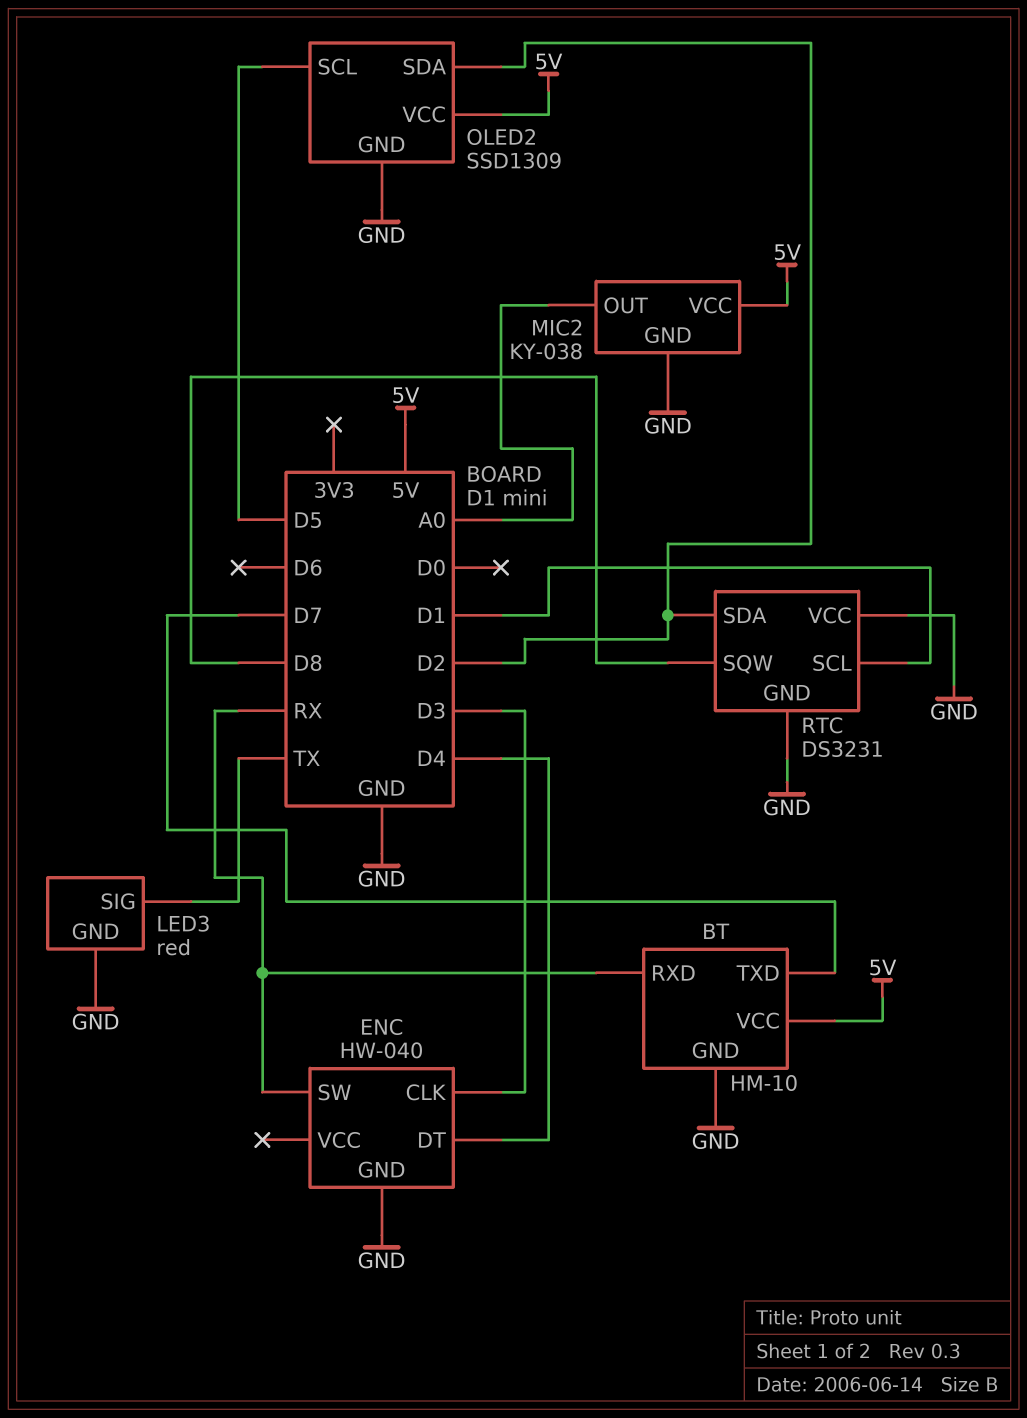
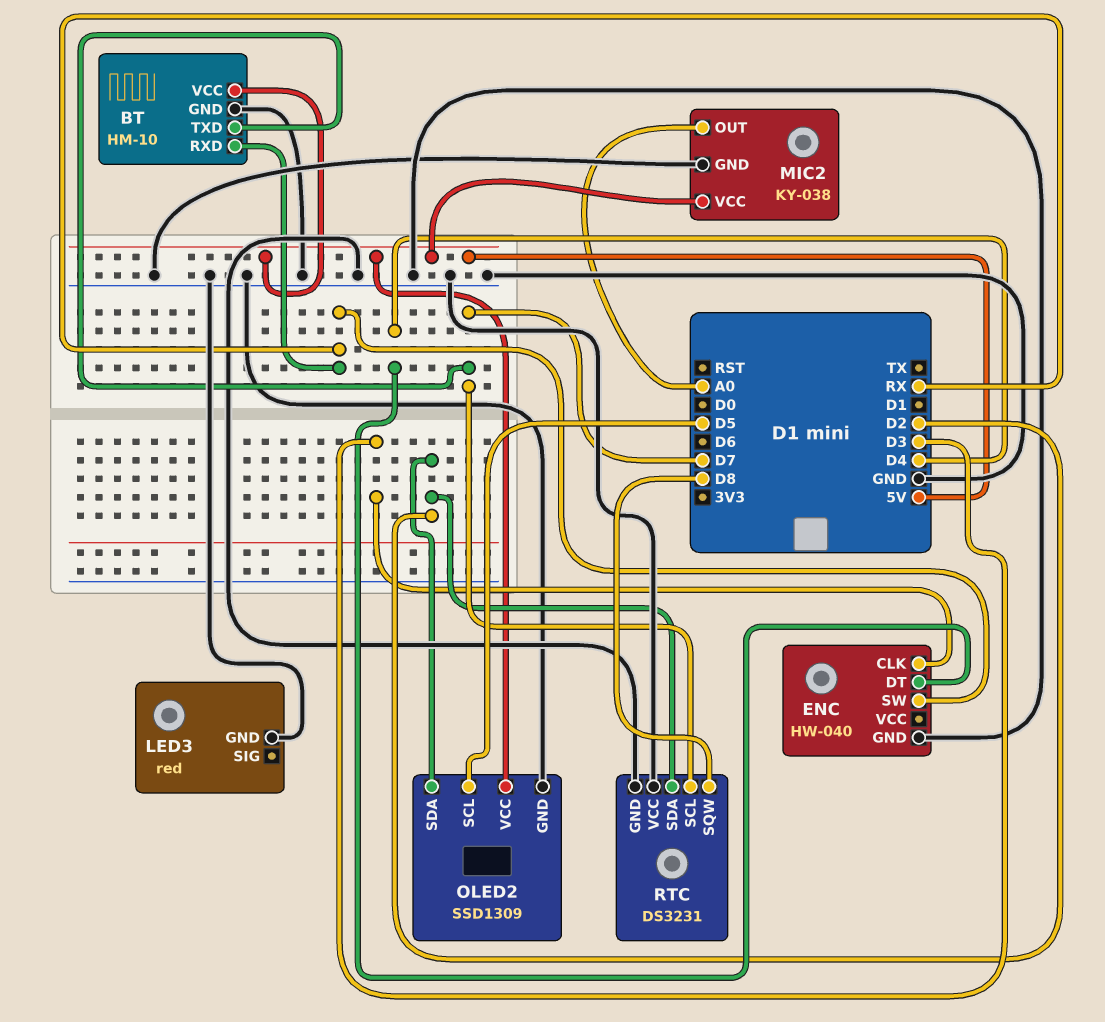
LED3 pin SIG: TX -> none
RTC pin SCL: D1 -> D7

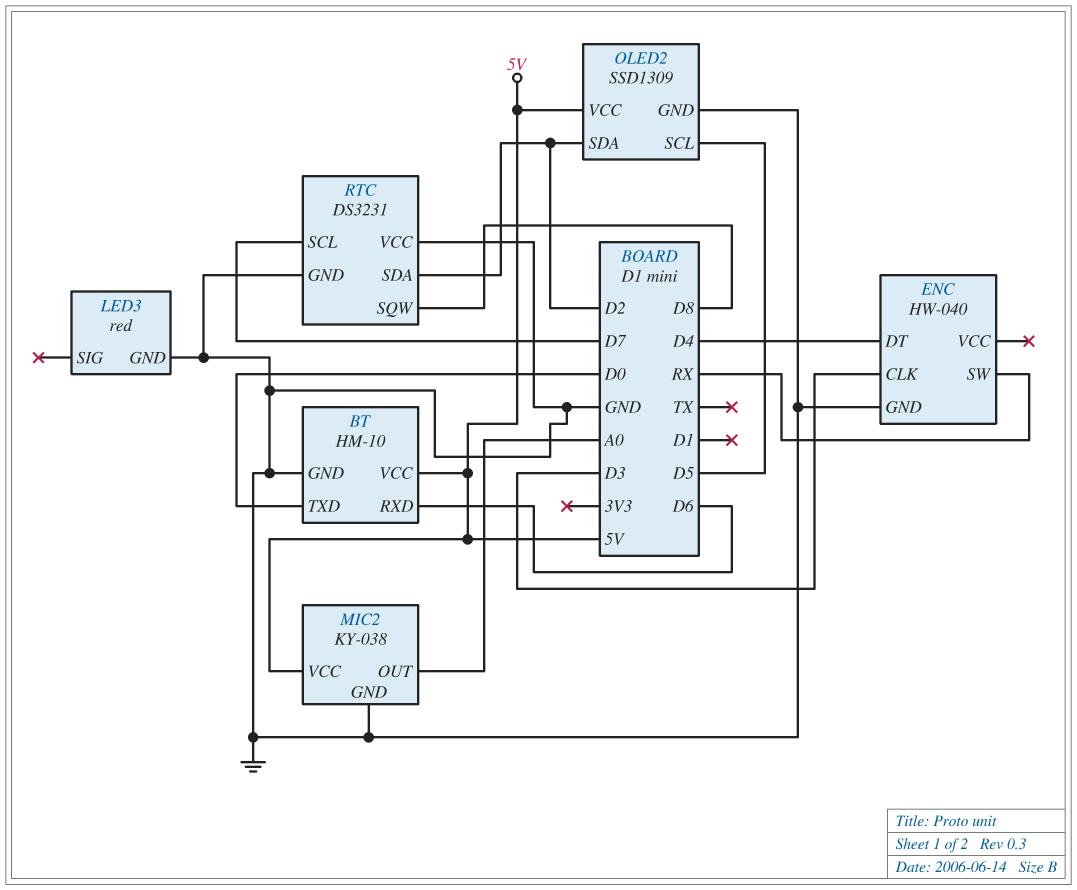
BT pin RXD: RX -> D6
BT pin TXD: D7 -> D0

